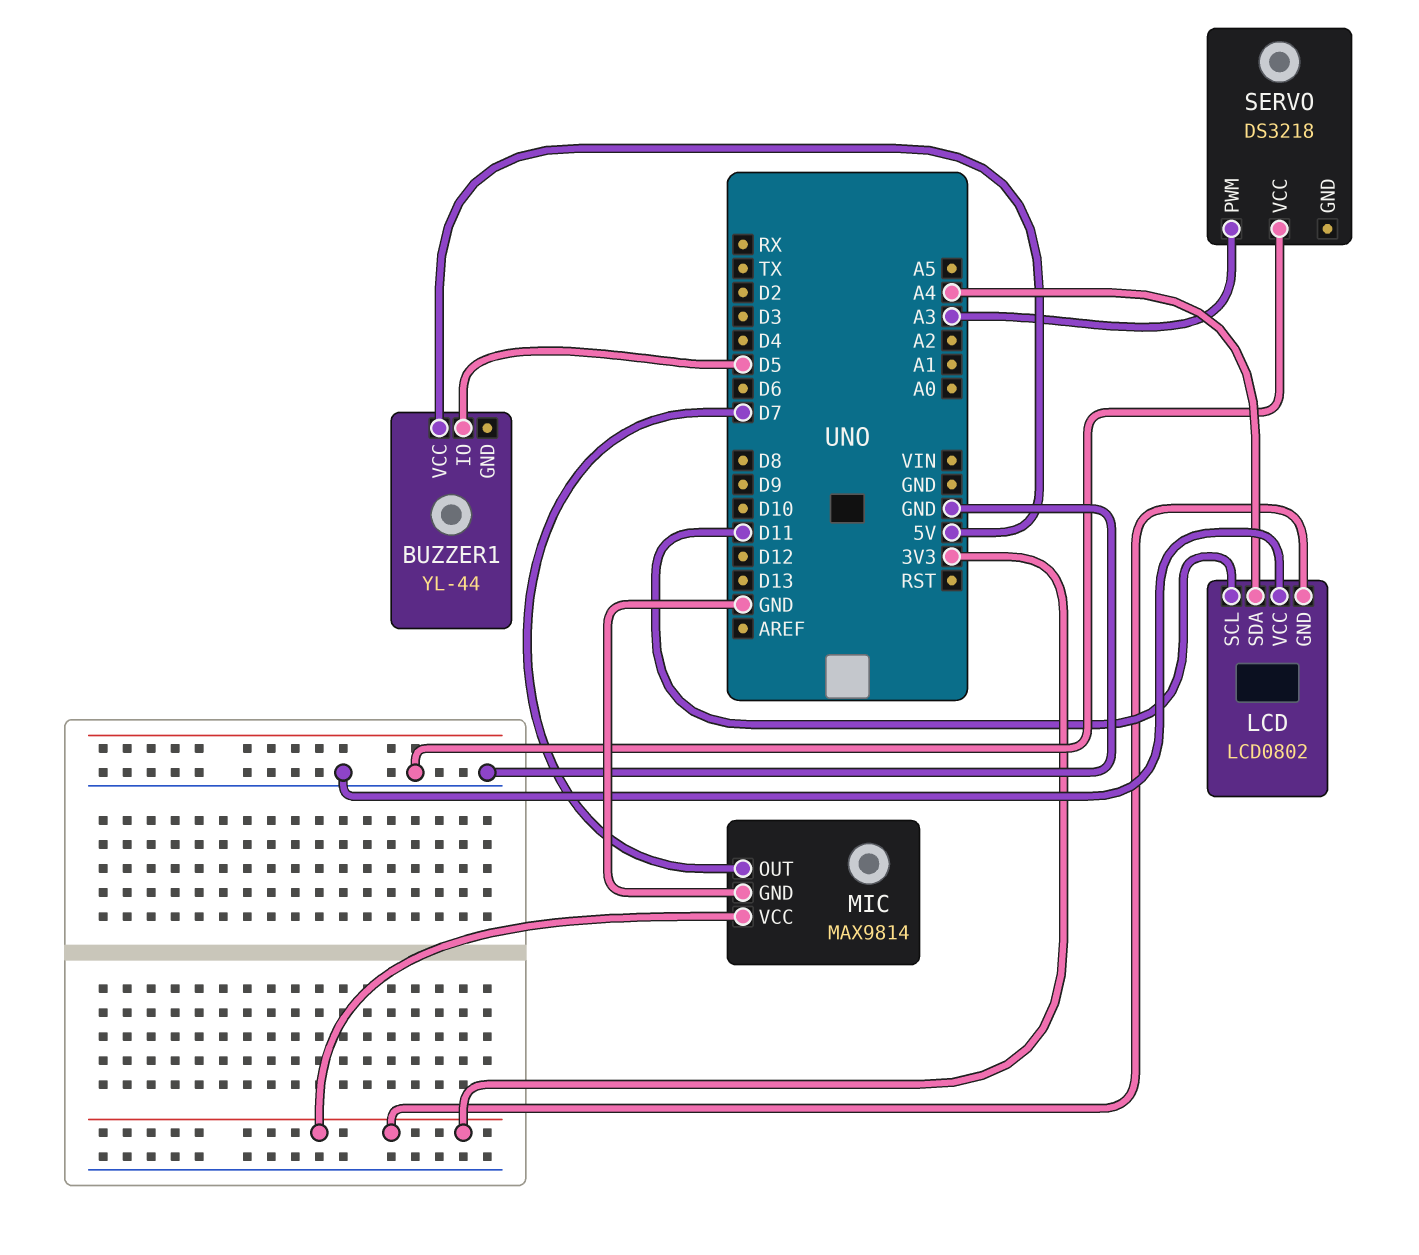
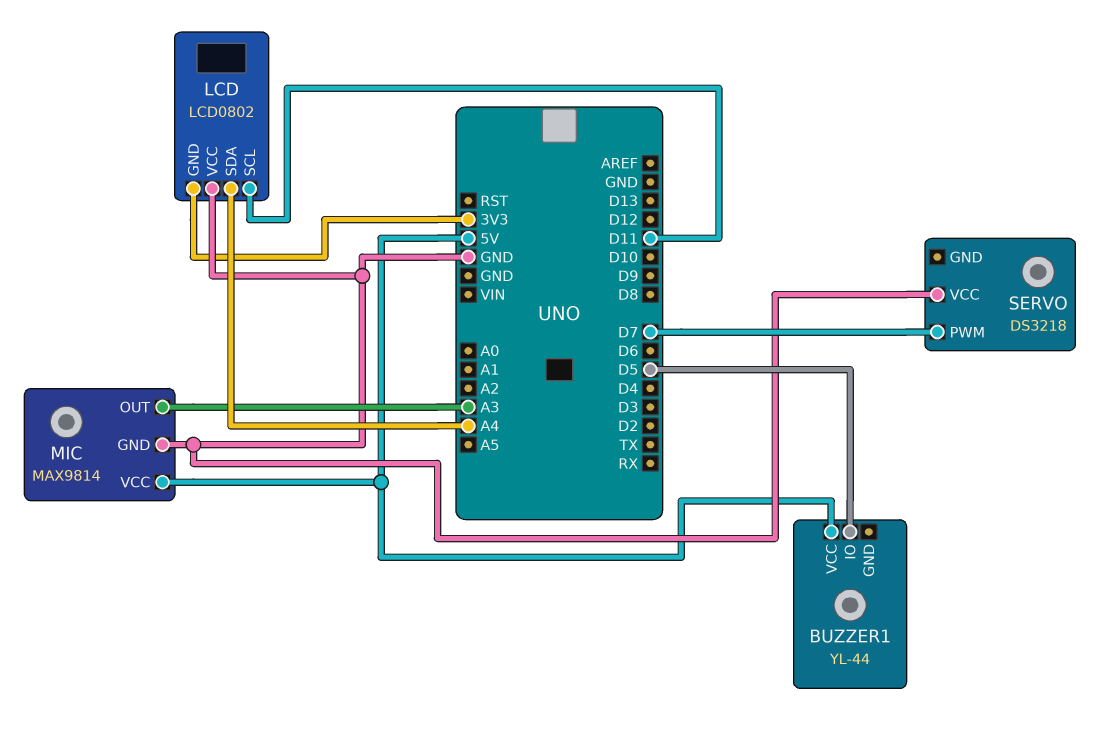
MIC pin OUT: D7 -> A3
MIC pin VCC: 3V3 -> 5V
SERVO pin PWM: A3 -> D7

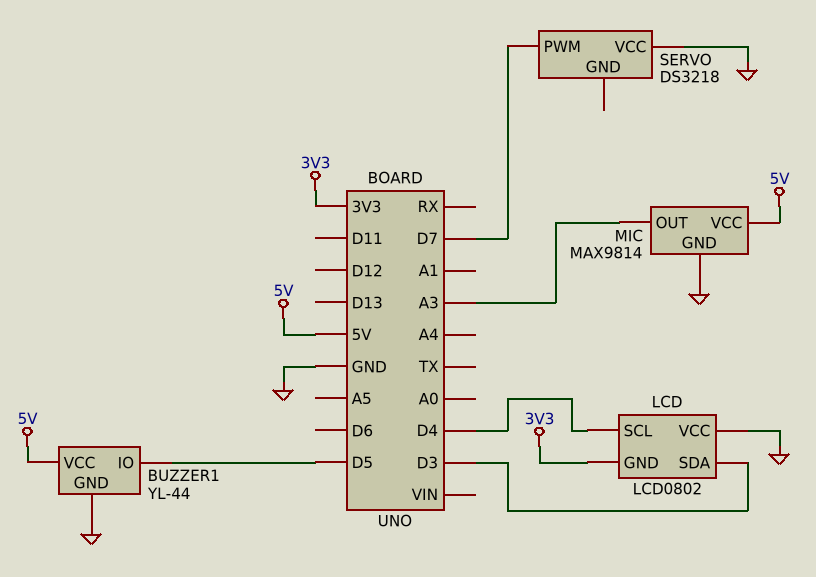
BUZZER1 pin GND: none -> GND
LCD pin SCL: D11 -> D4
LCD pin SDA: A4 -> D3

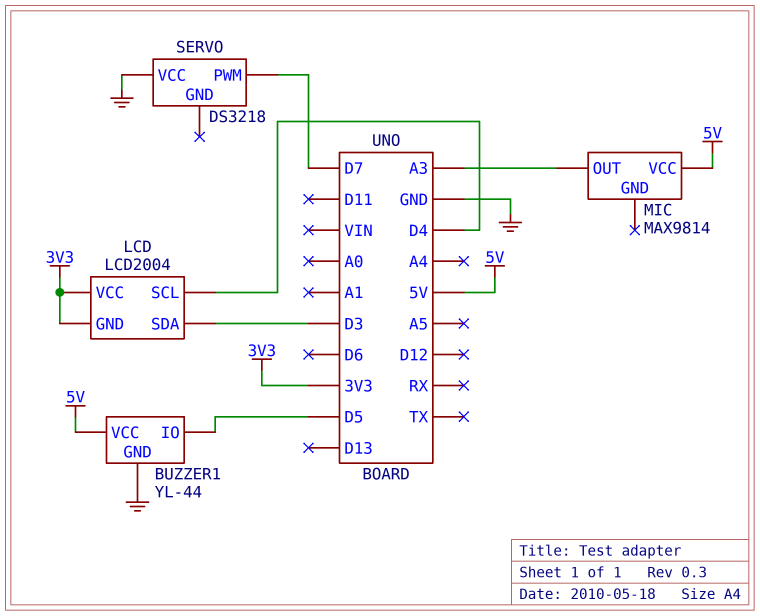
LCD: LCD0802 -> LCD2004
LCD pin VCC: GND -> 3V3
MIC pin GND: GND -> none

